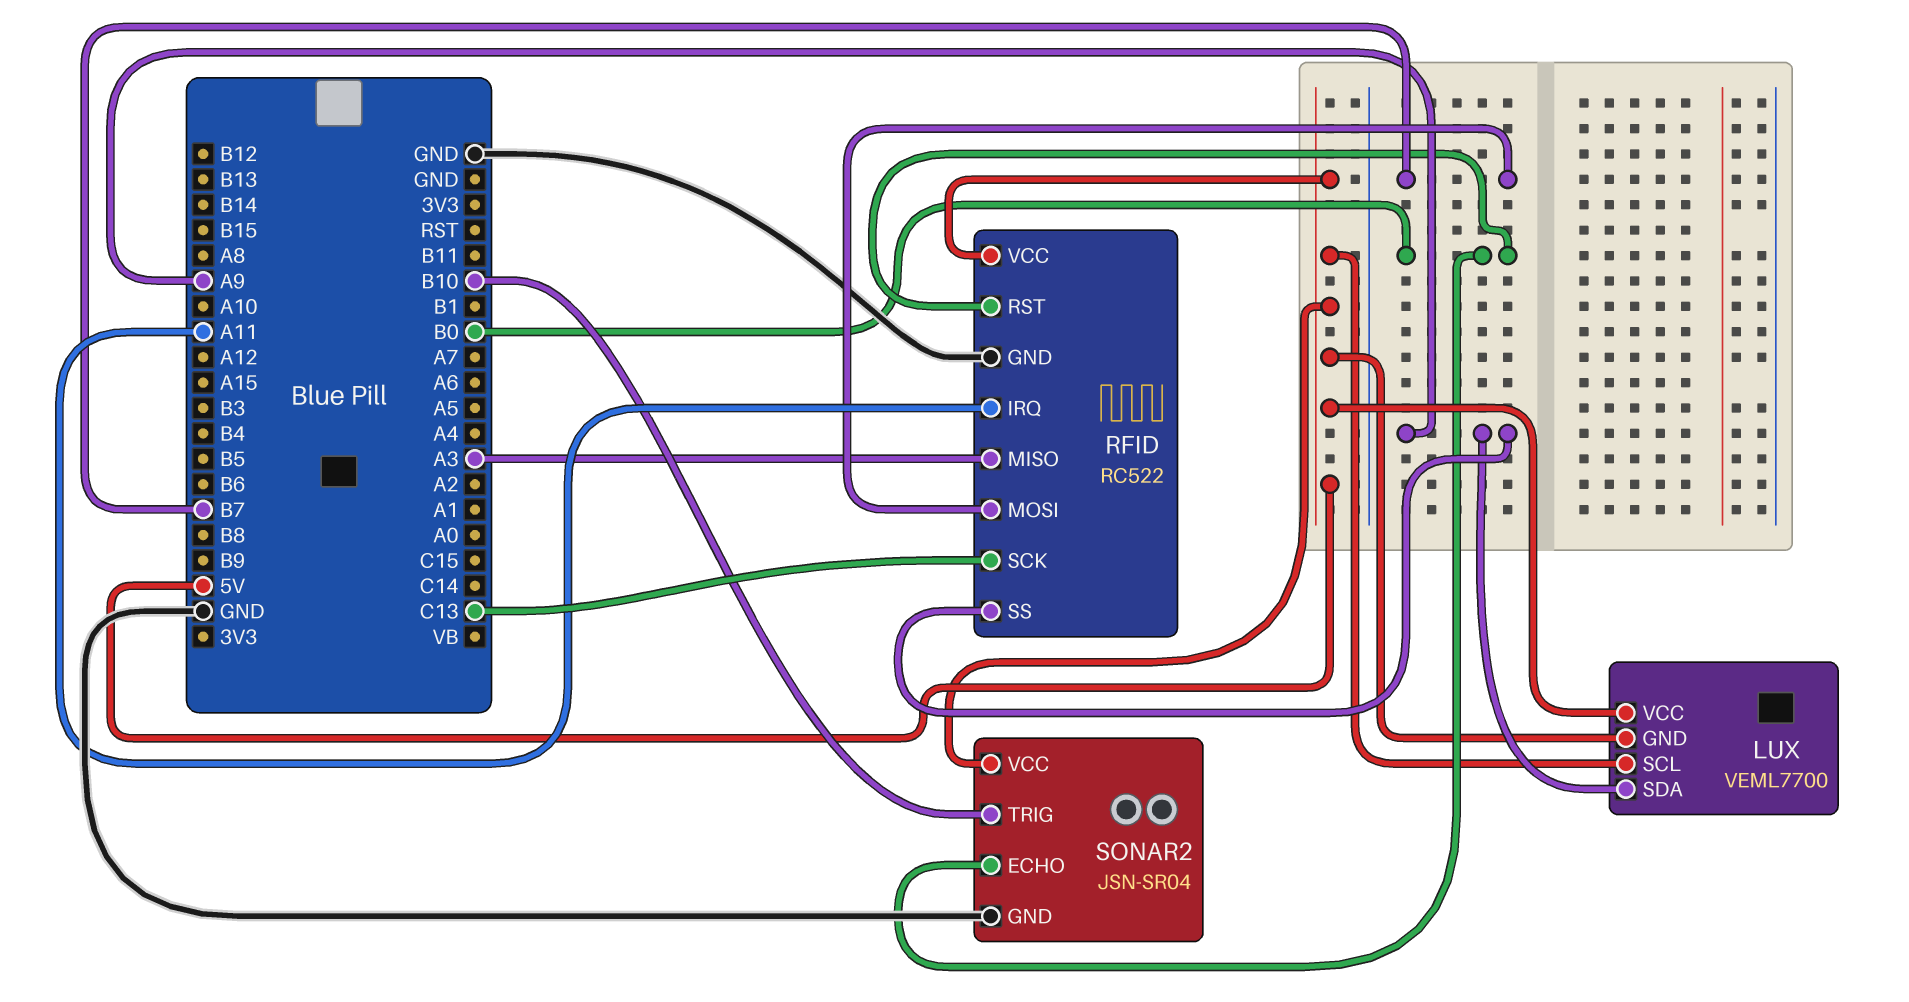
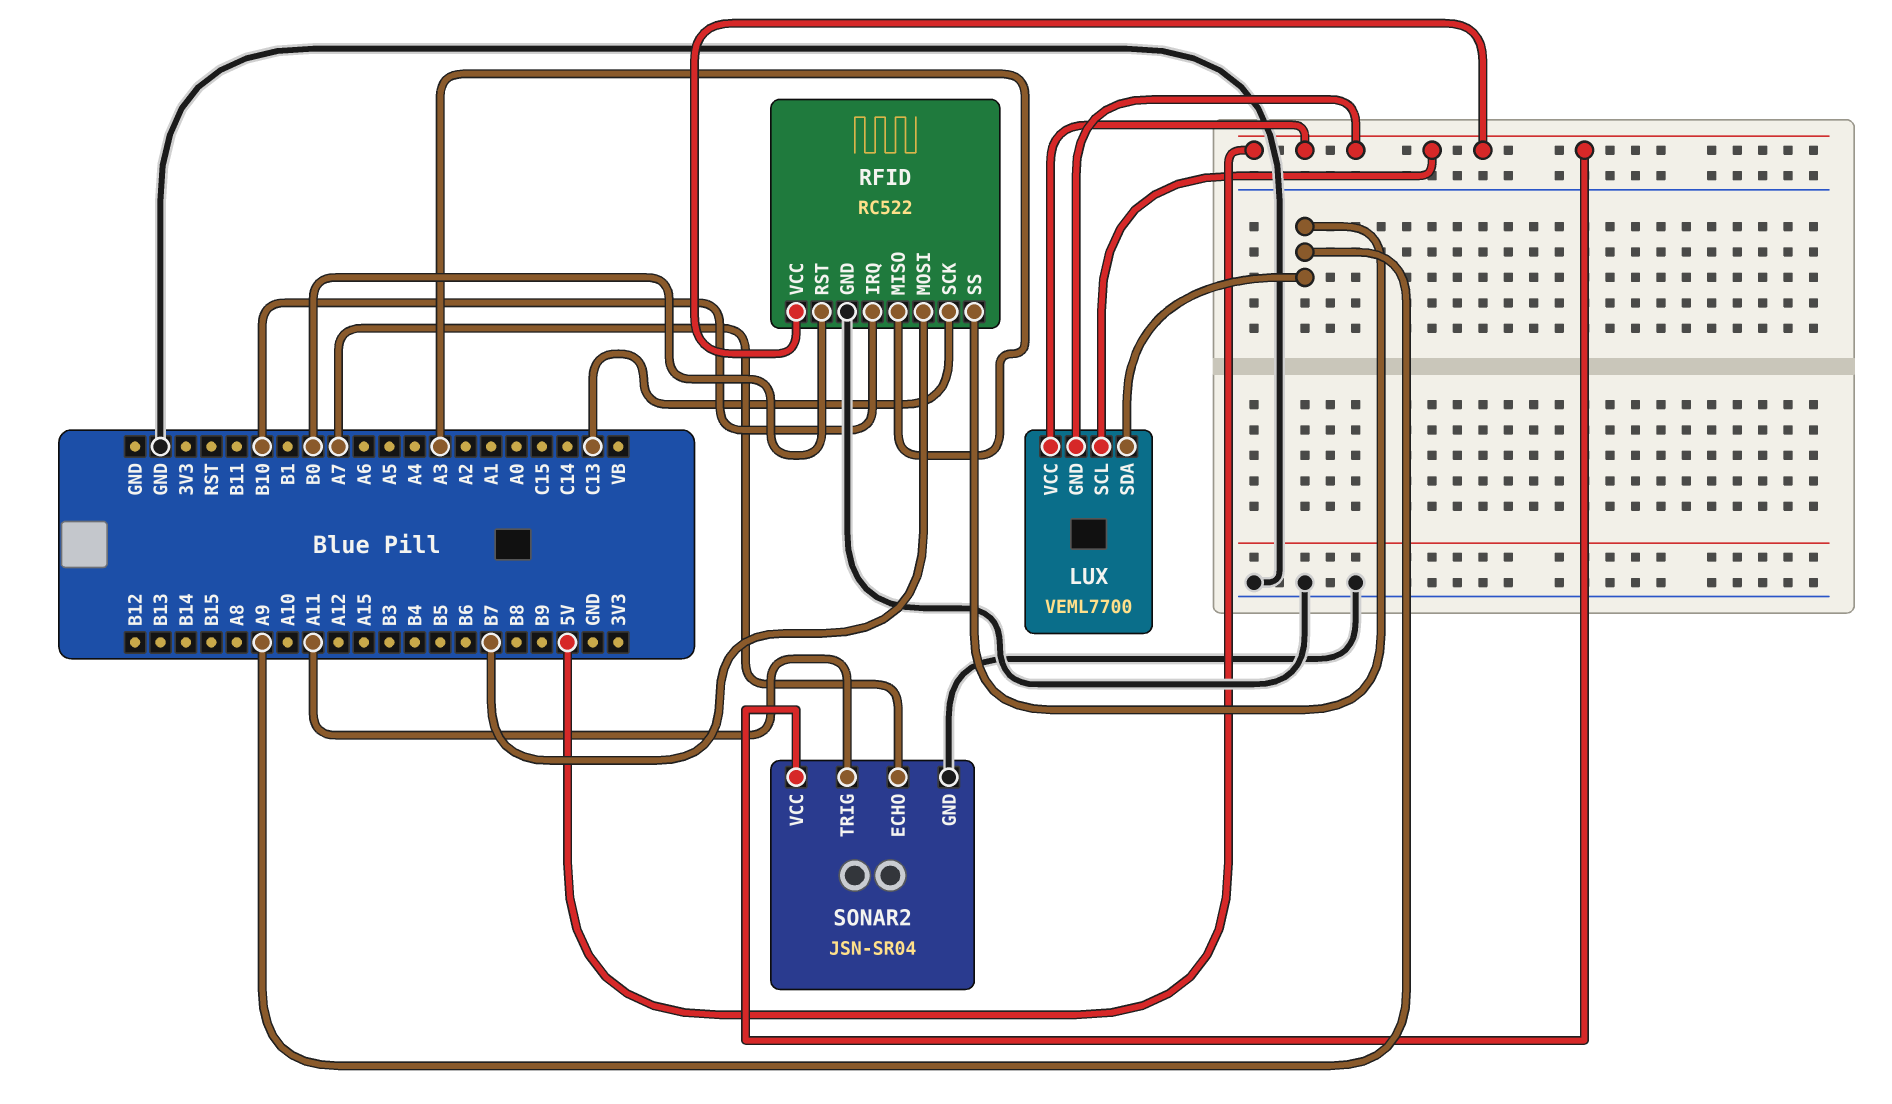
RFID pin IRQ: A11 -> B10
SONAR2 pin ECHO: B0 -> A7
SONAR2 pin TRIG: B10 -> A11

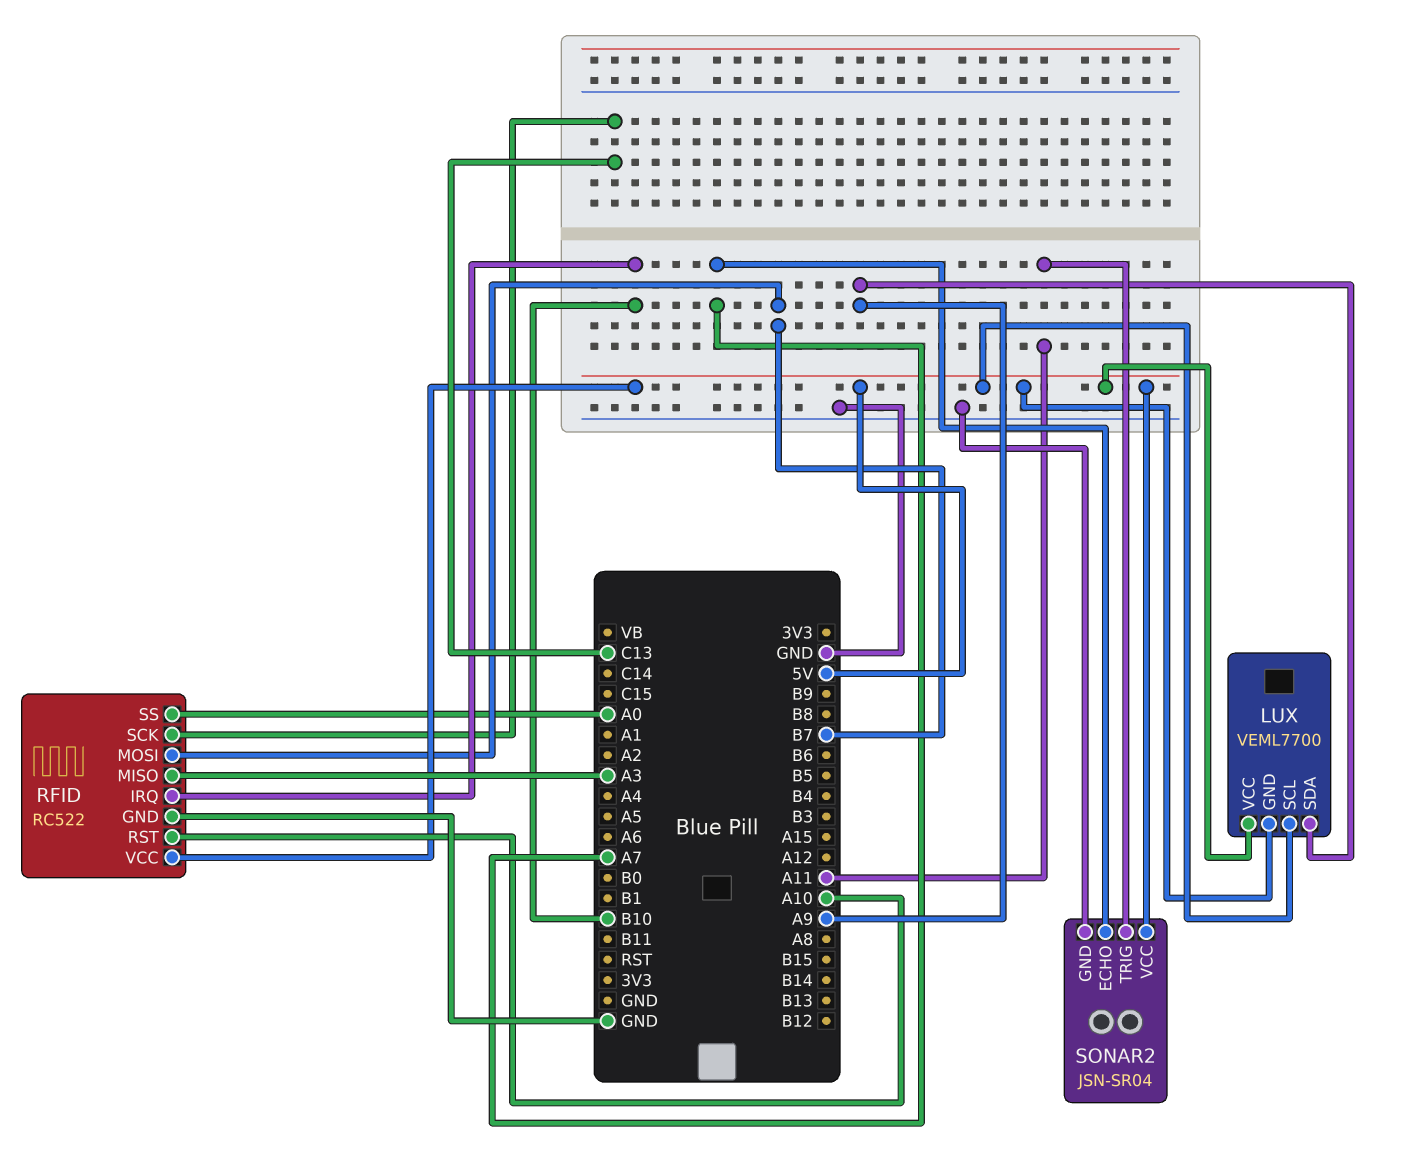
RFID pin RST: B0 -> A10
RFID pin SS: A9 -> A0

